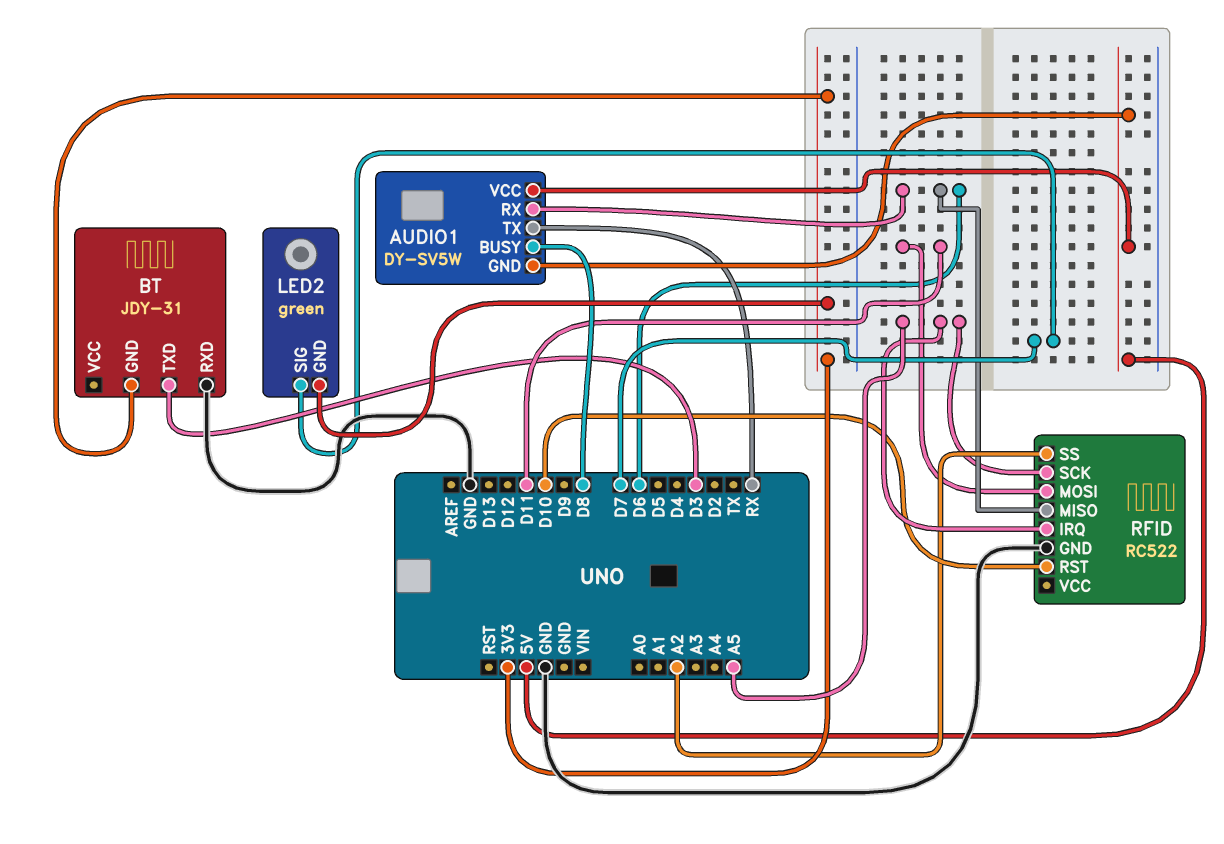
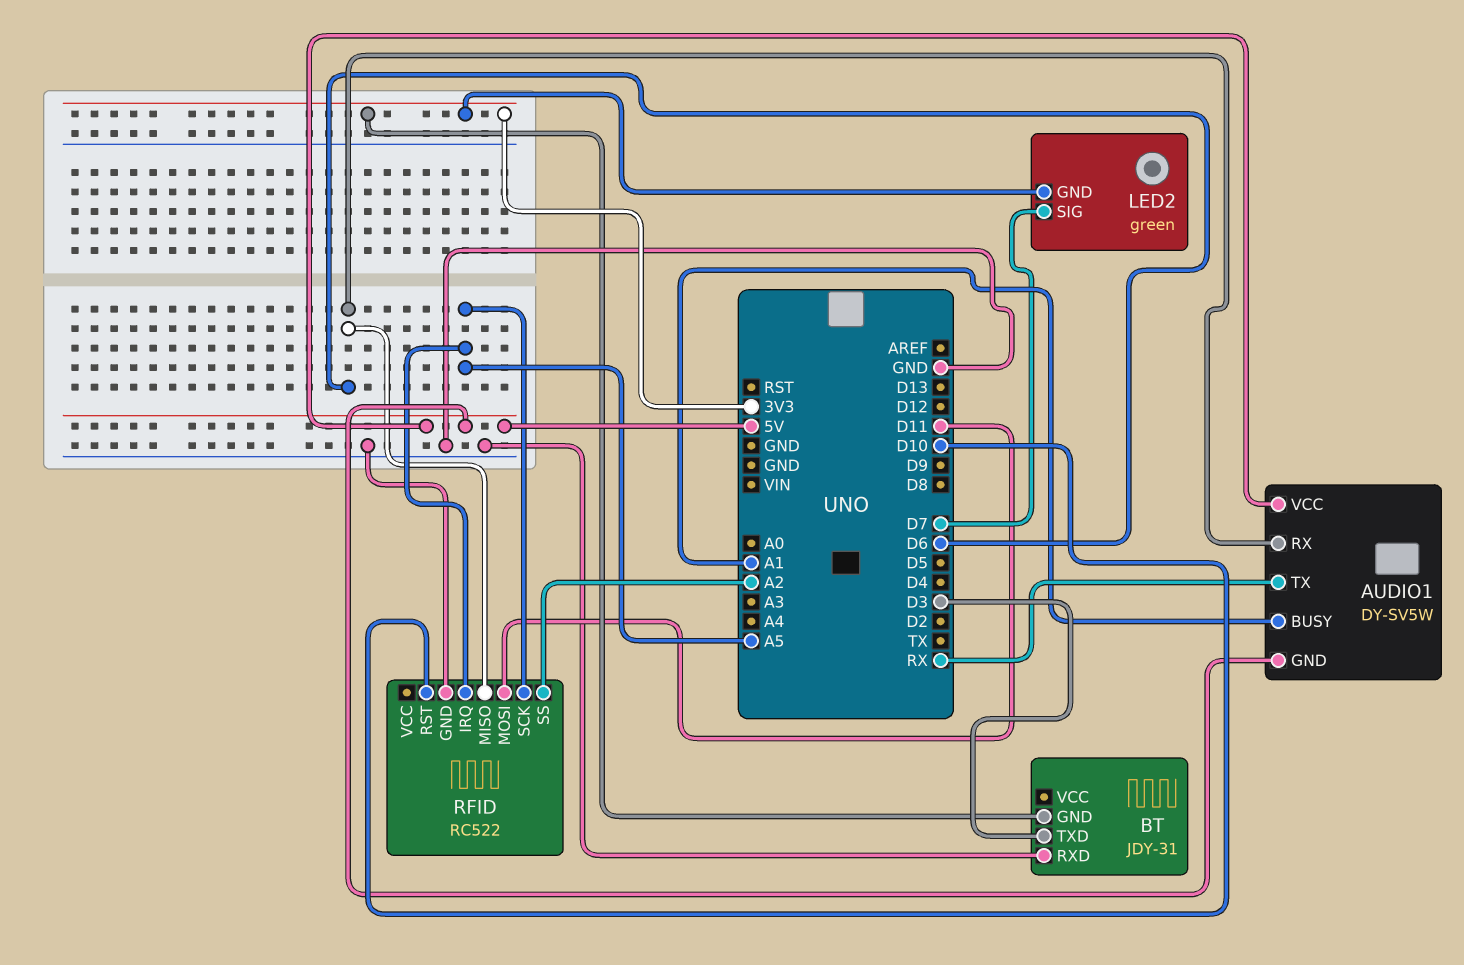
AUDIO1 pin BUSY: D8 -> A1

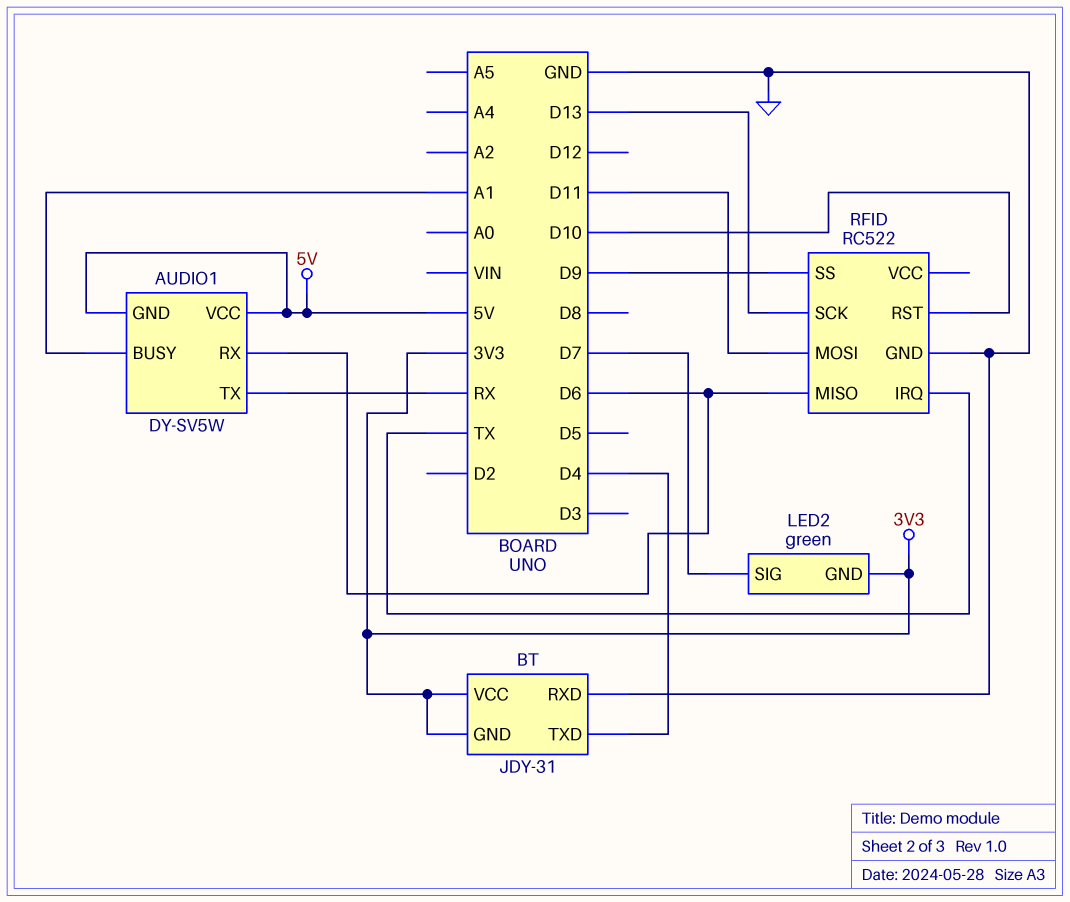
BT pin TXD: D3 -> D4
BT pin VCC: none -> 3V3
RFID pin IRQ: A5 -> TX
RFID pin SCK: A5 -> D13
RFID pin SS: A2 -> D9

